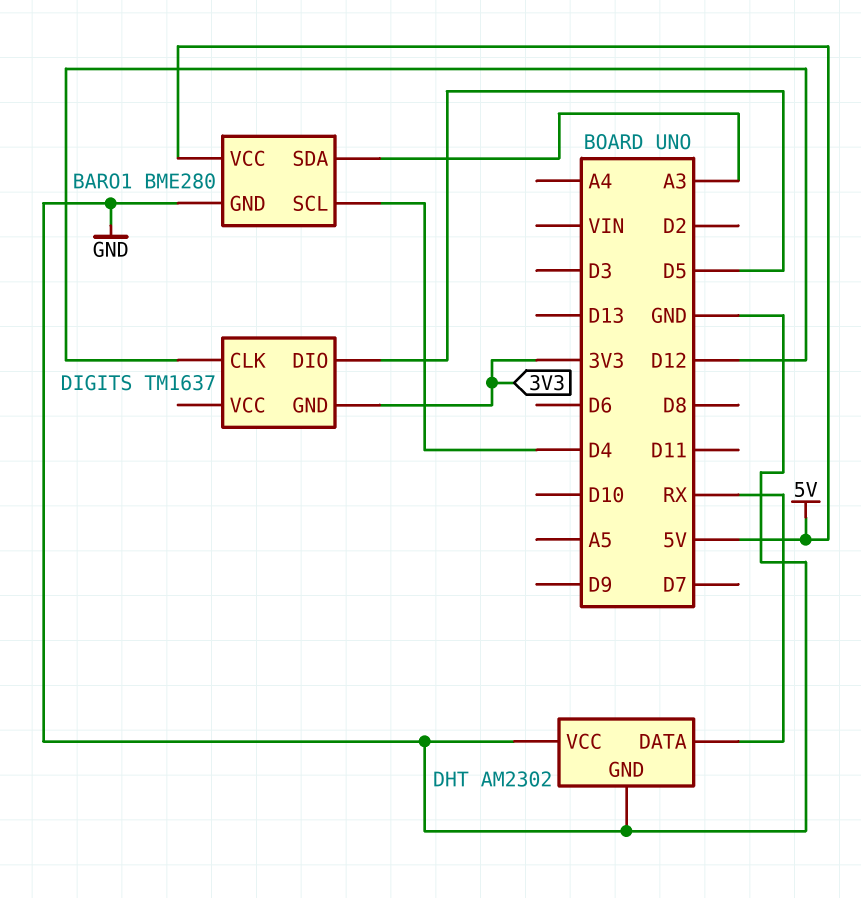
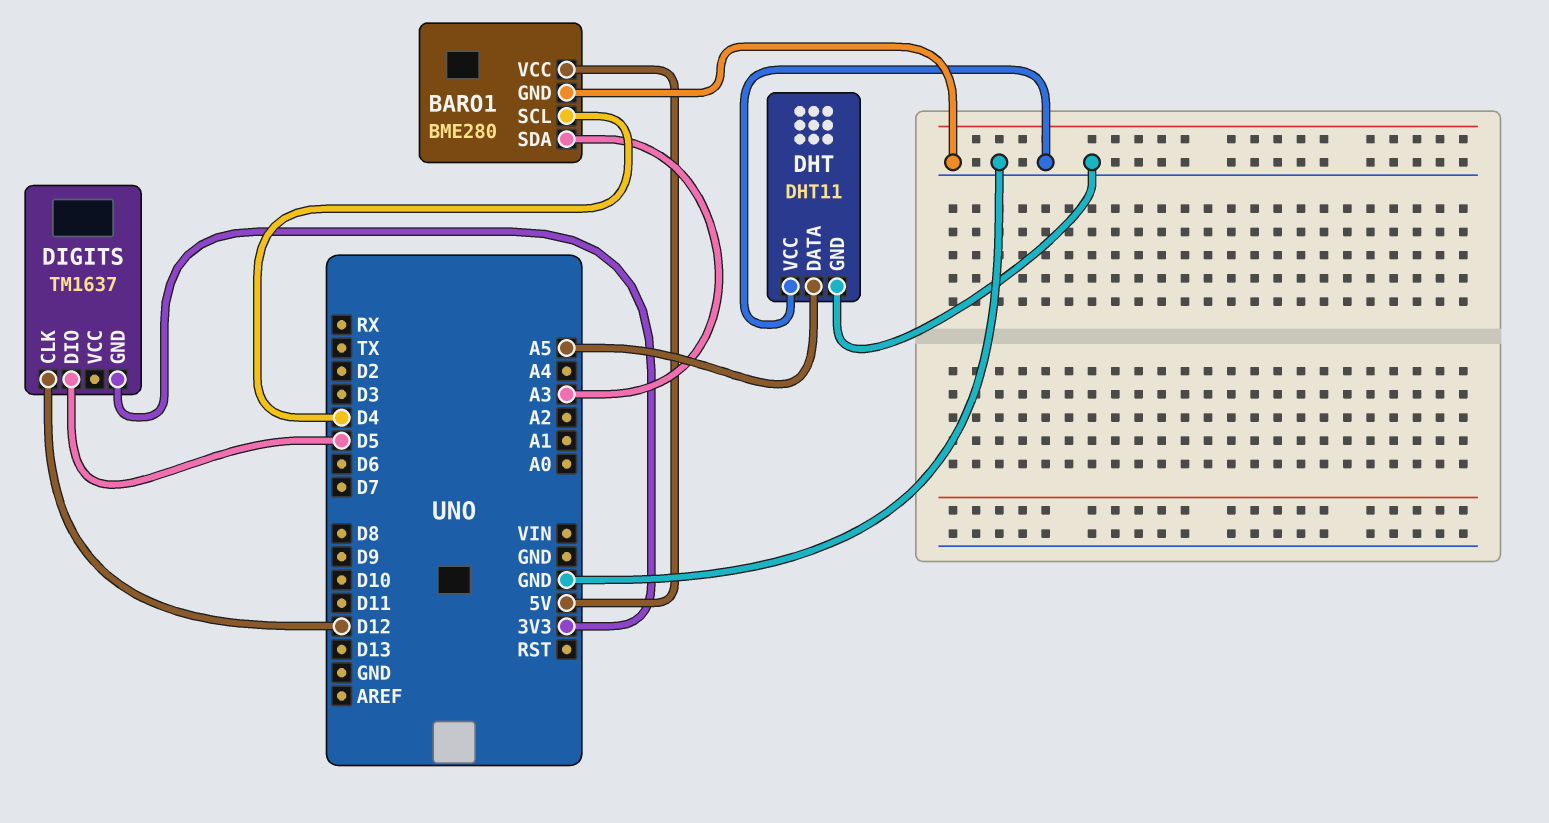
DHT: AM2302 -> DHT11
DHT pin DATA: RX -> A5

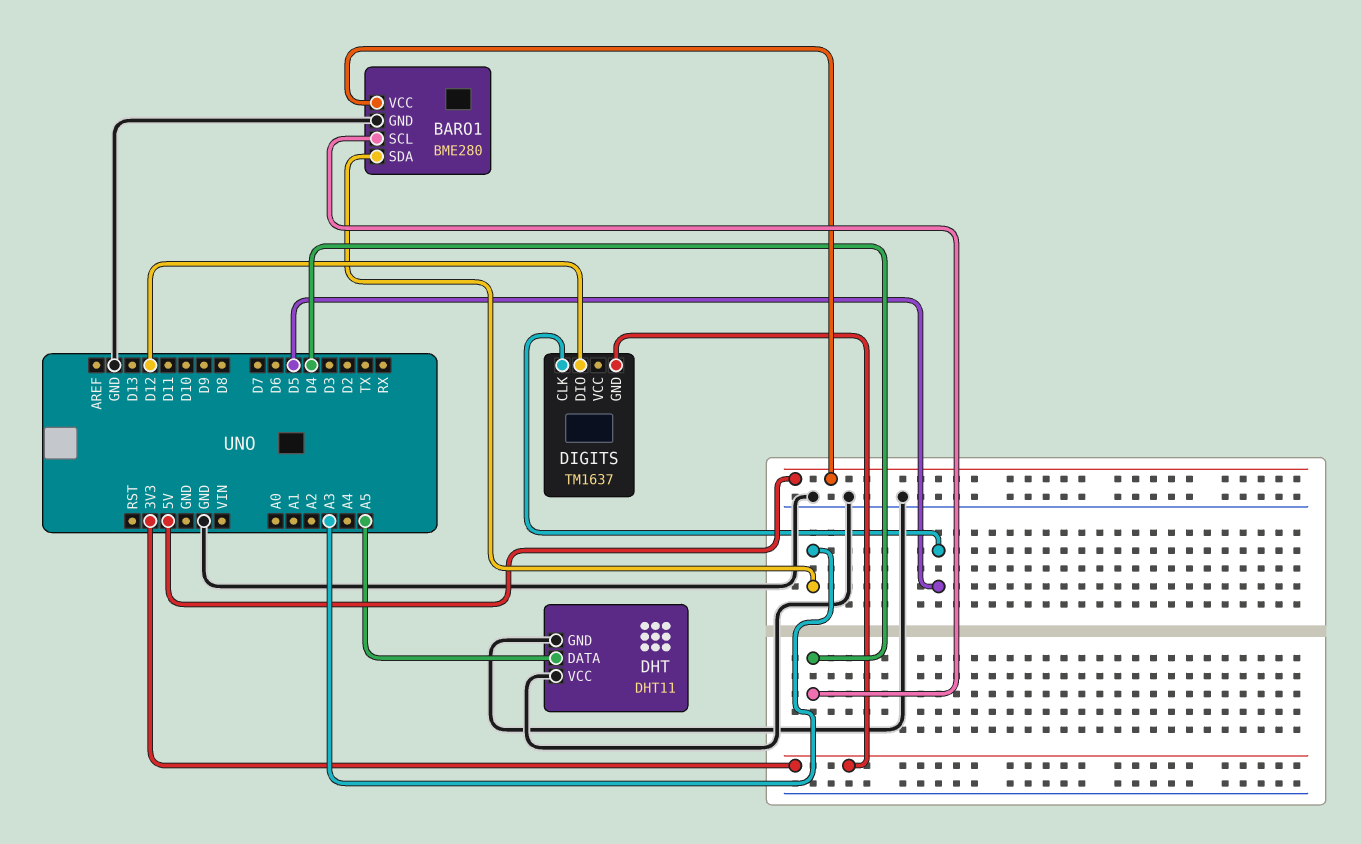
DIGITS pin CLK: D12 -> D5
DIGITS pin DIO: D5 -> D12

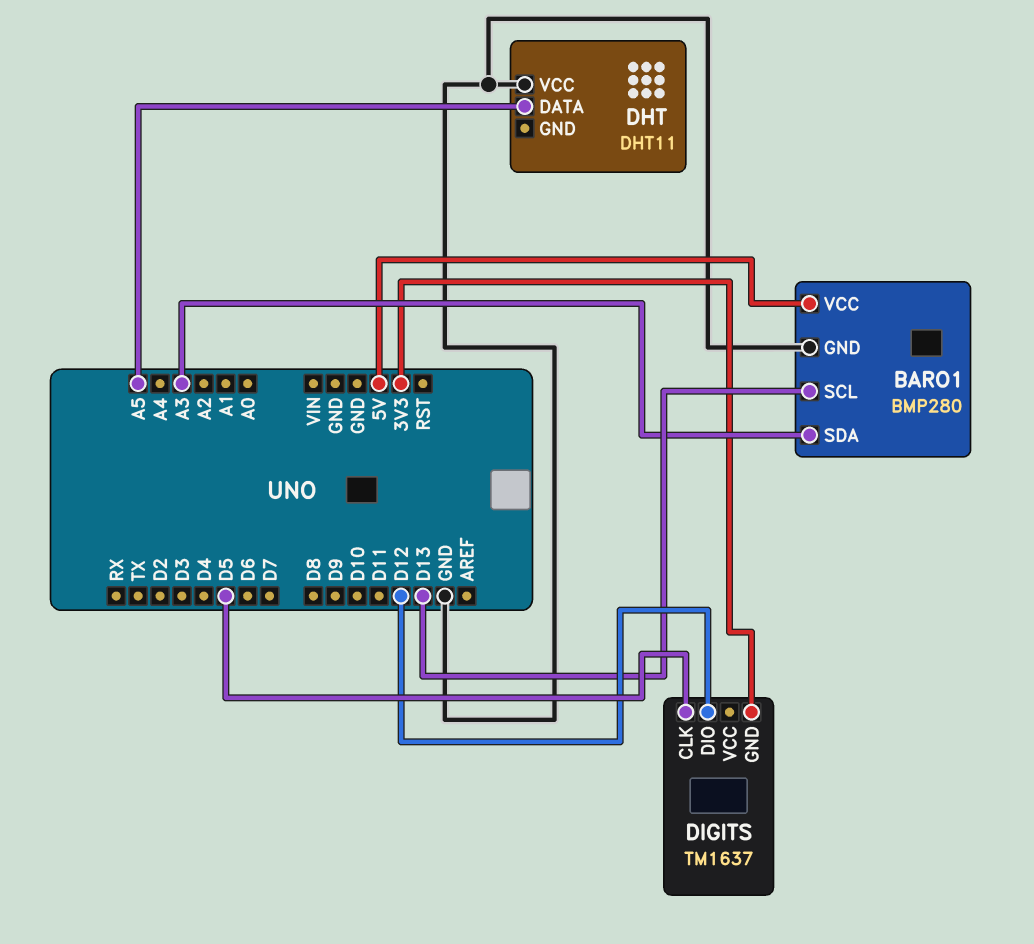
BARO1: BME280 -> BMP280
BARO1 pin SCL: D4 -> D13
DHT pin GND: GND -> none

